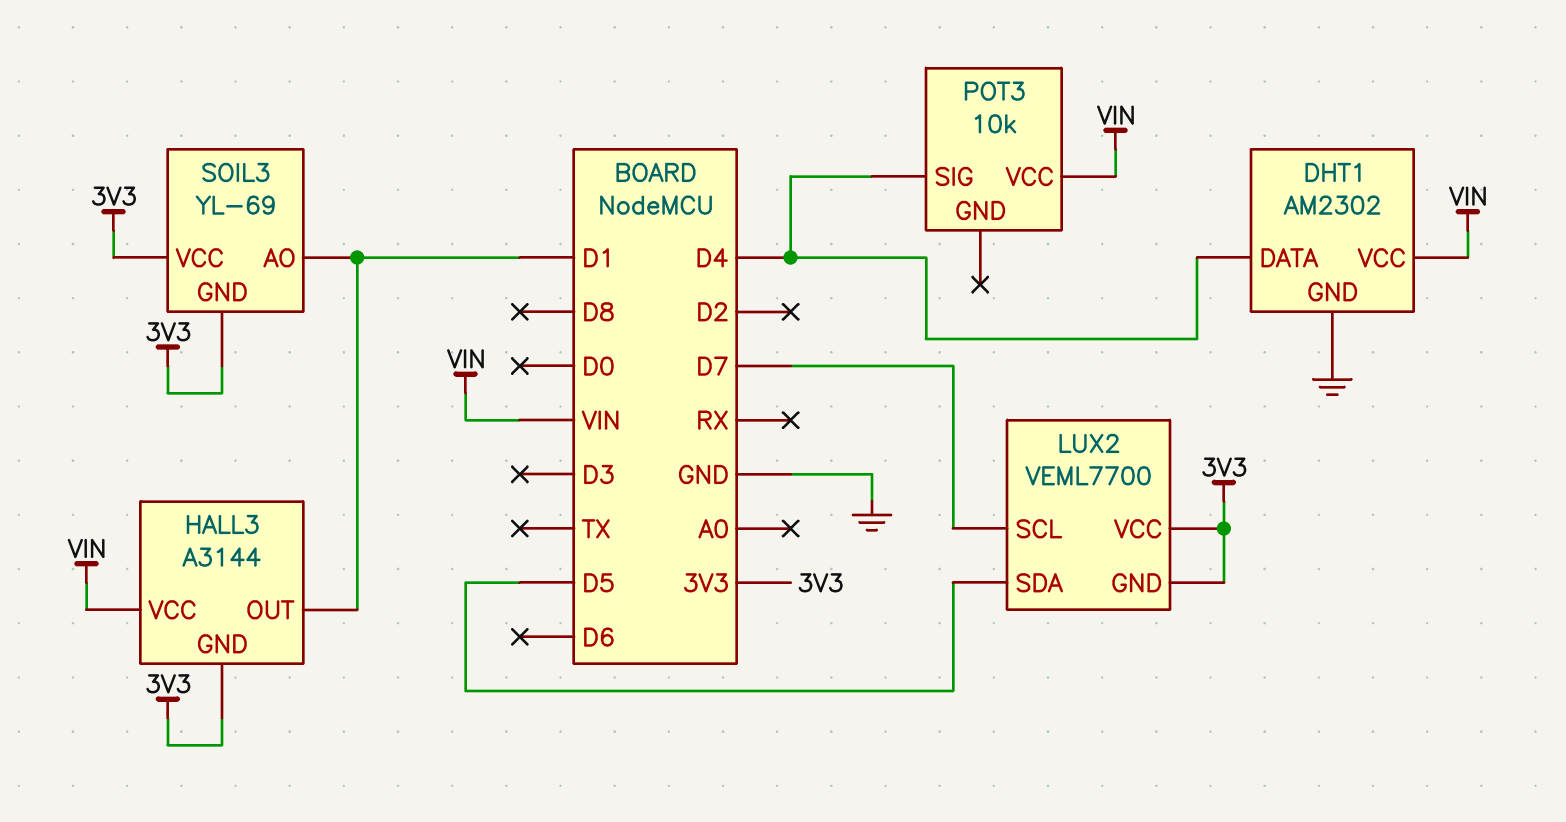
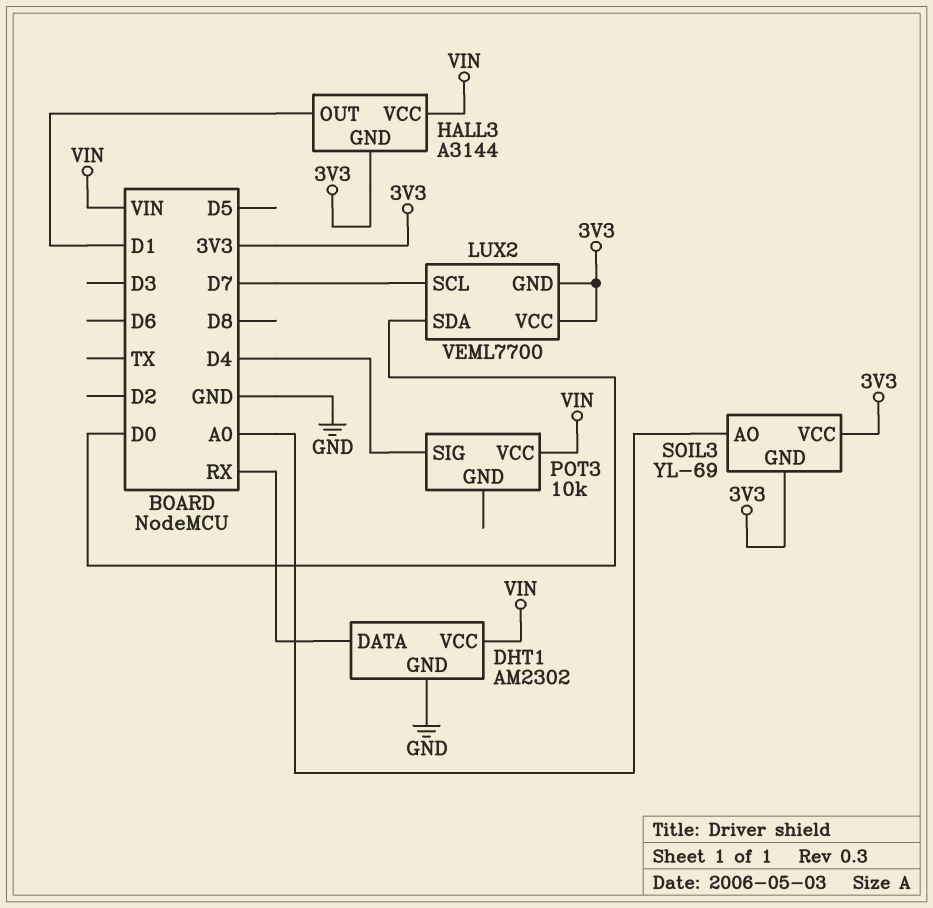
DHT1 pin DATA: D4 -> RX
LUX2 pin SDA: D5 -> D0
SOIL3 pin AO: D1 -> A0

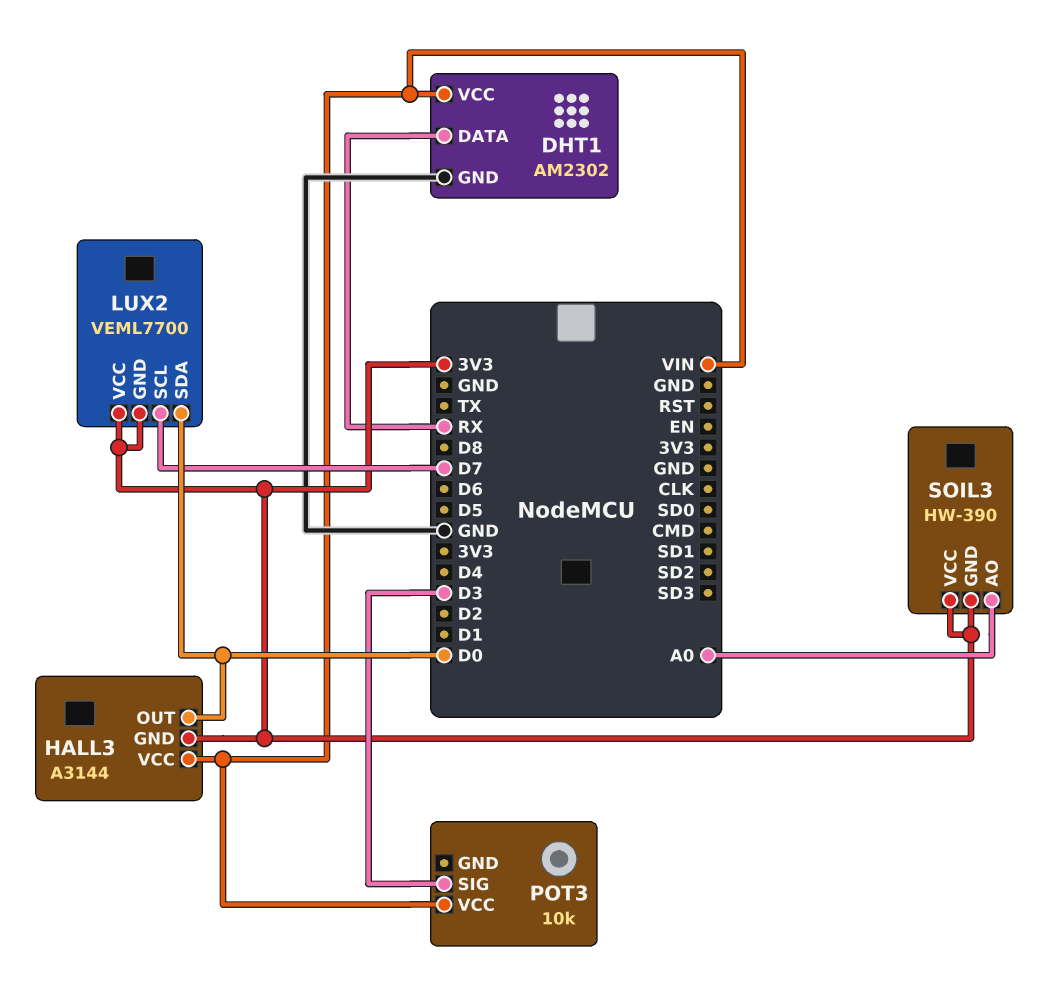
HALL3 pin OUT: D1 -> D0
POT3 pin SIG: D4 -> D3
SOIL3: YL-69 -> HW-390

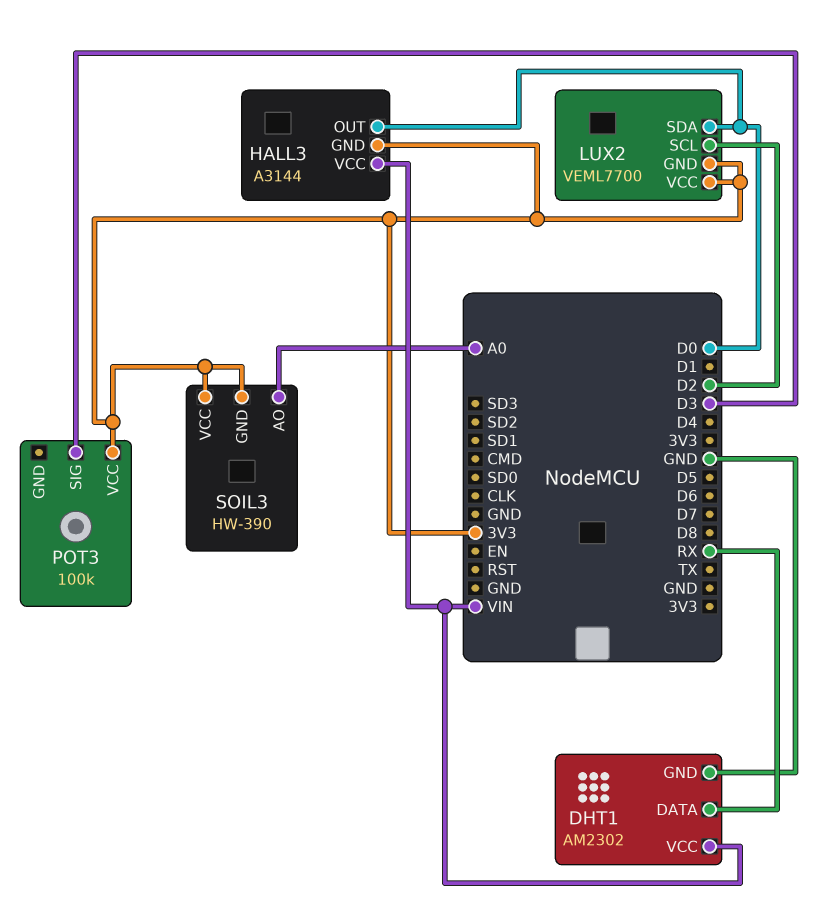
LUX2 pin SCL: D7 -> D2
POT3: 10k -> 100k
POT3 pin VCC: VIN -> 3V3

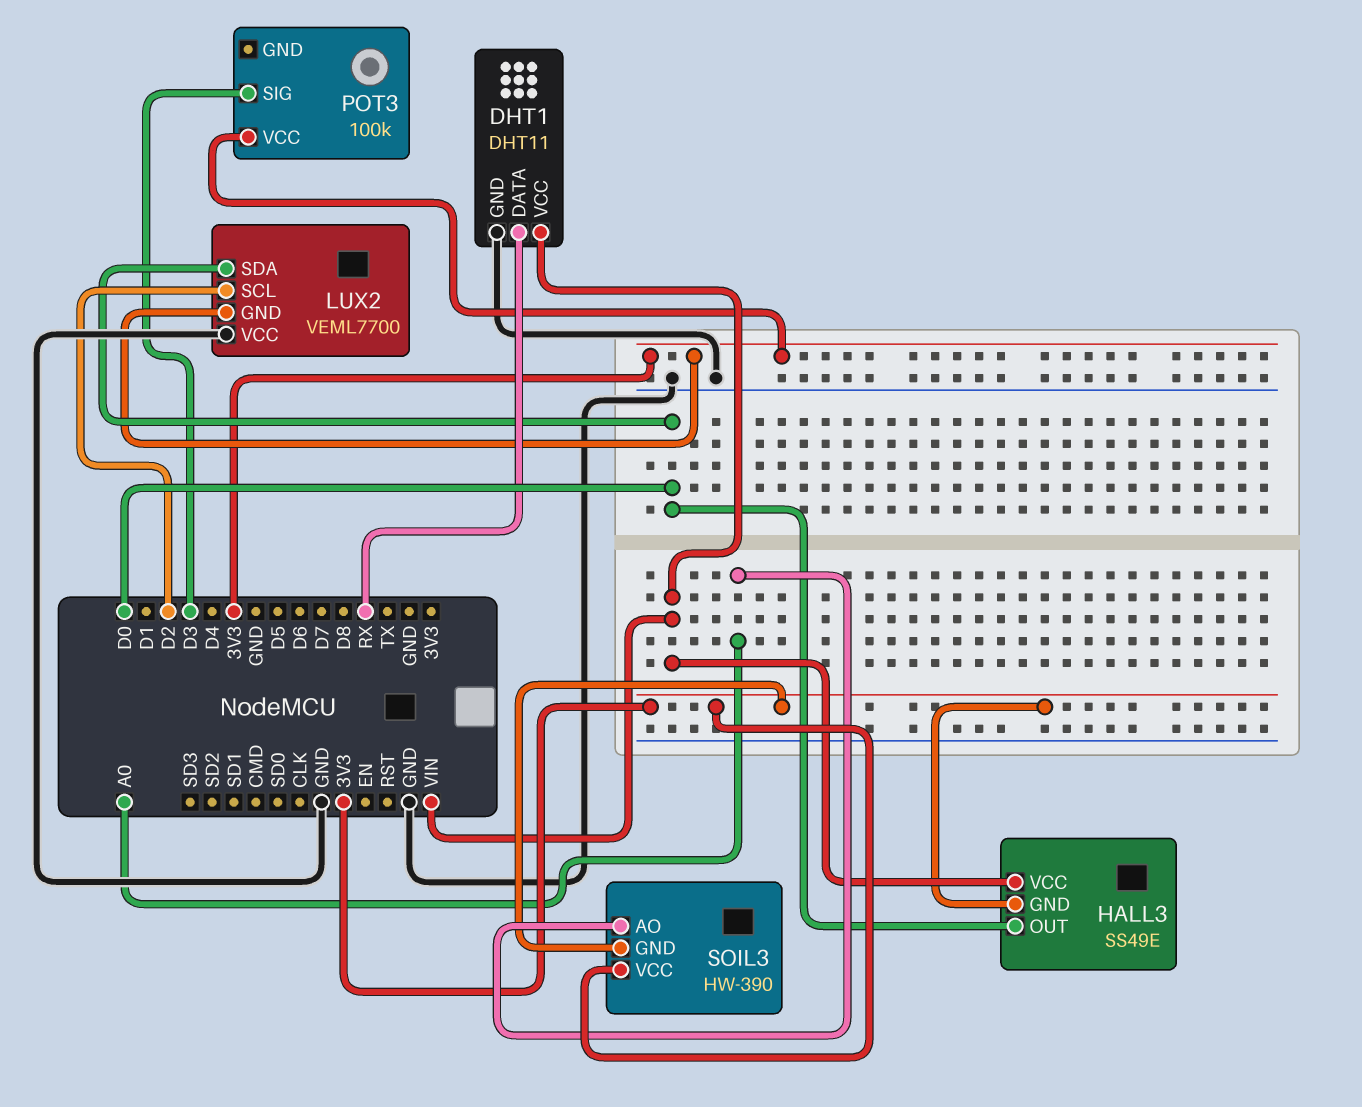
DHT1: AM2302 -> DHT11
HALL3: A3144 -> SS49E
LUX2 pin VCC: 3V3 -> GND

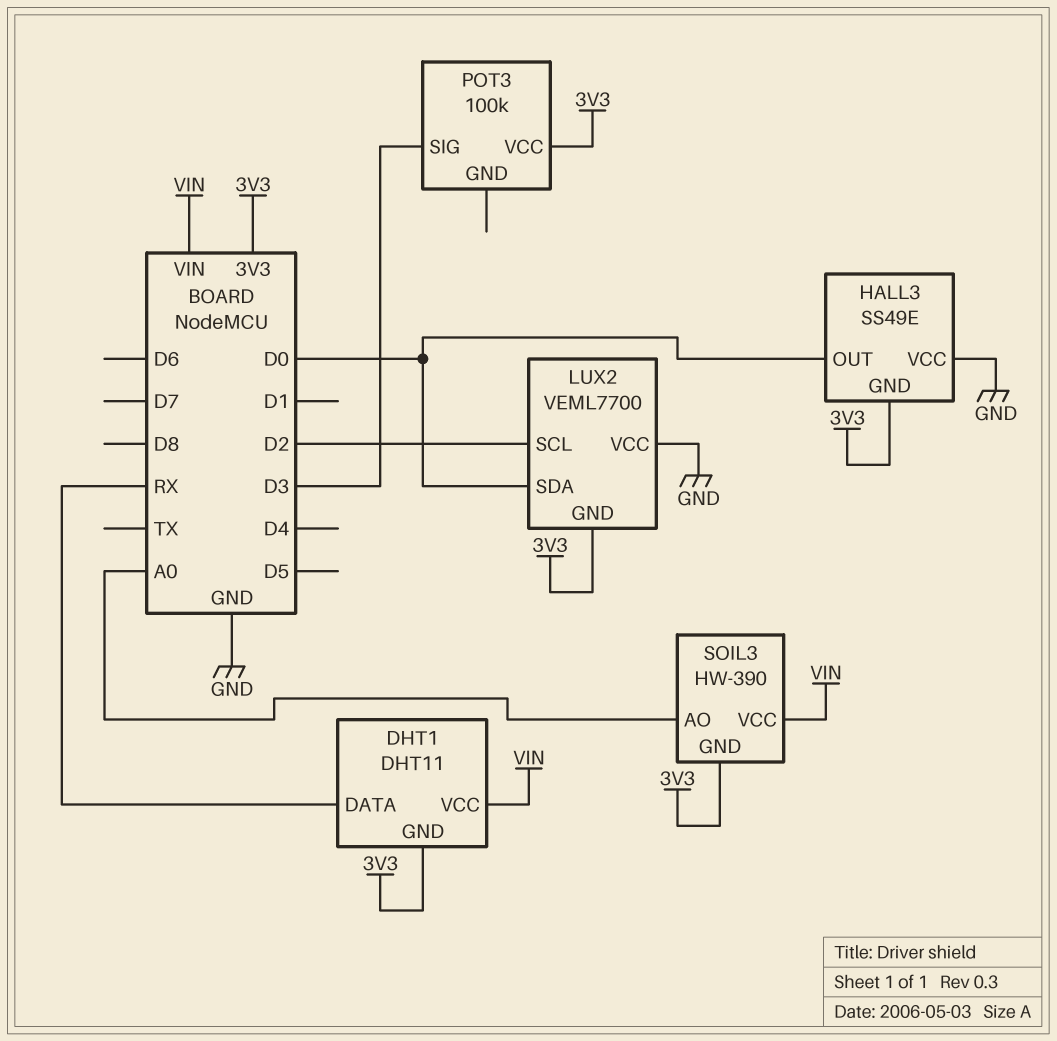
DHT1 pin GND: GND -> 3V3
HALL3 pin VCC: VIN -> GND
SOIL3 pin VCC: 3V3 -> VIN

